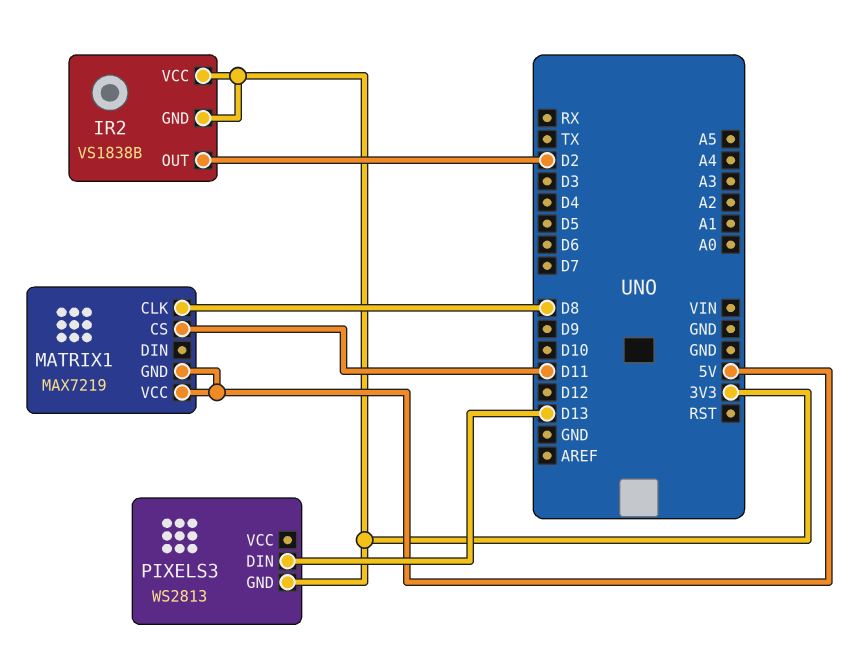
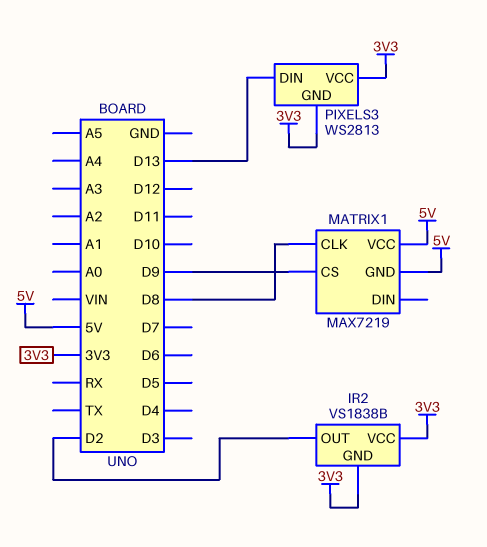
MATRIX1 pin CS: D11 -> D9
PIXELS3 pin VCC: none -> 3V3

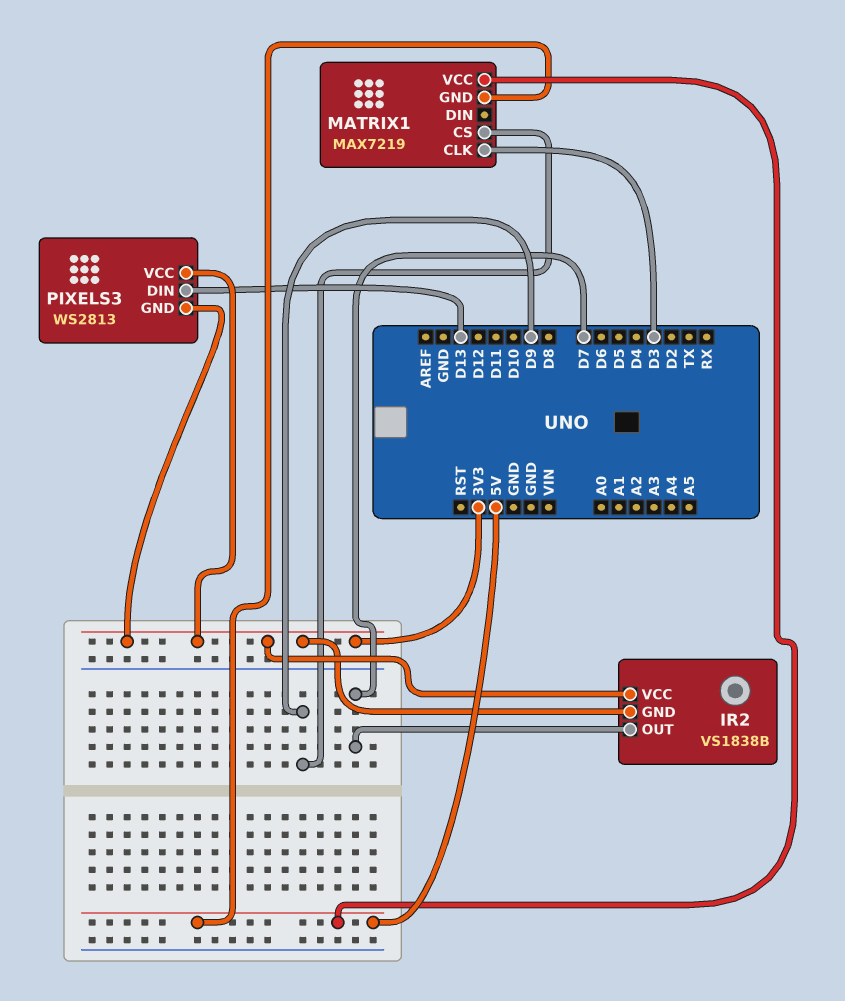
IR2 pin OUT: D2 -> D7
MATRIX1 pin CLK: D8 -> D3

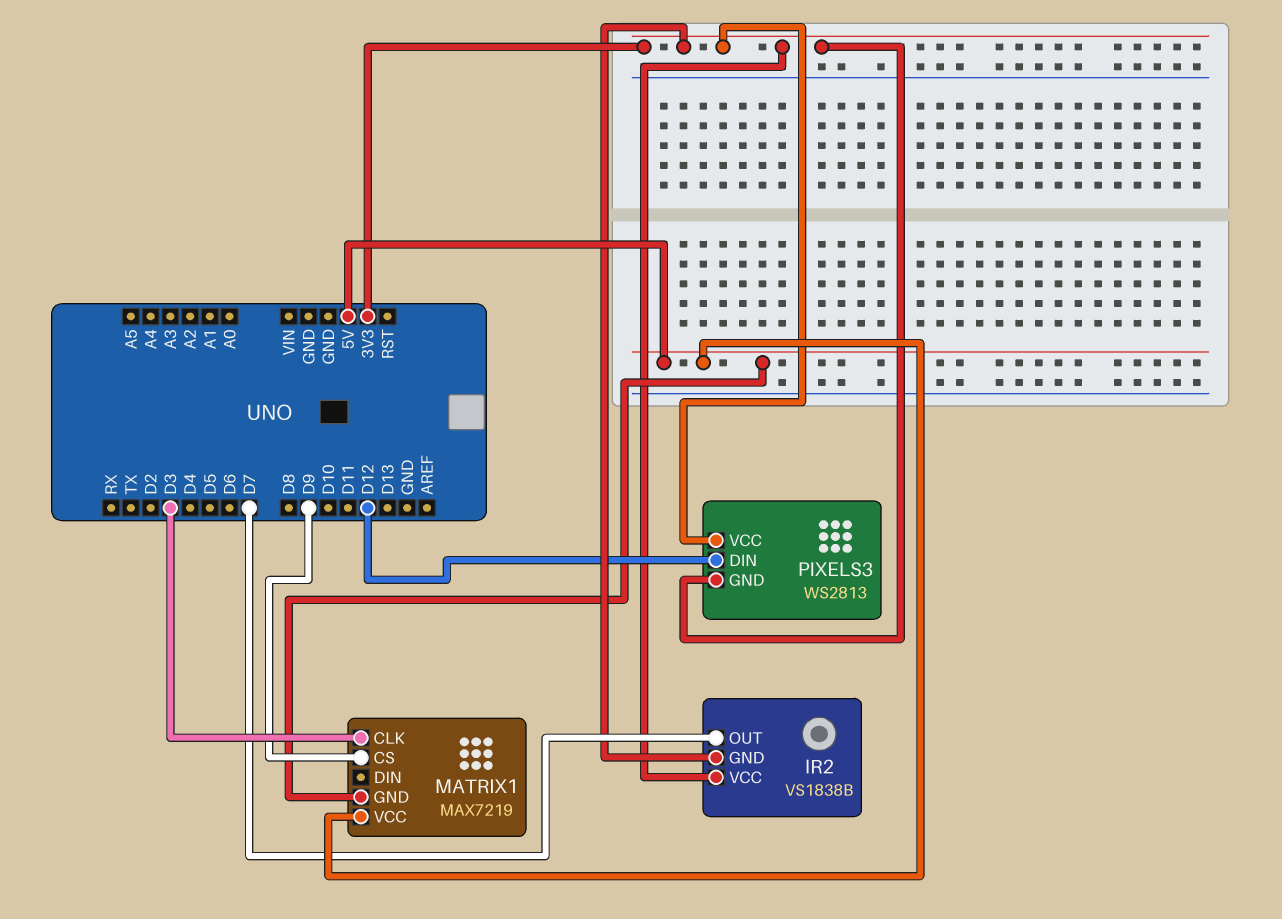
PIXELS3 pin DIN: D13 -> D12

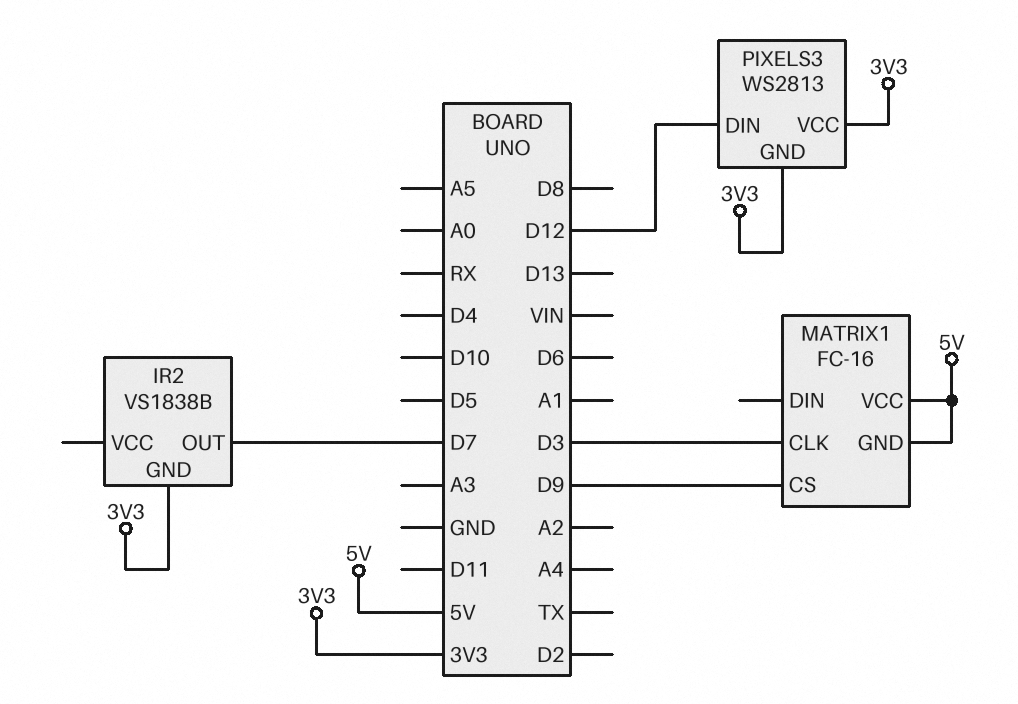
IR2 pin VCC: 3V3 -> none
MATRIX1: MAX7219 -> FC-16

